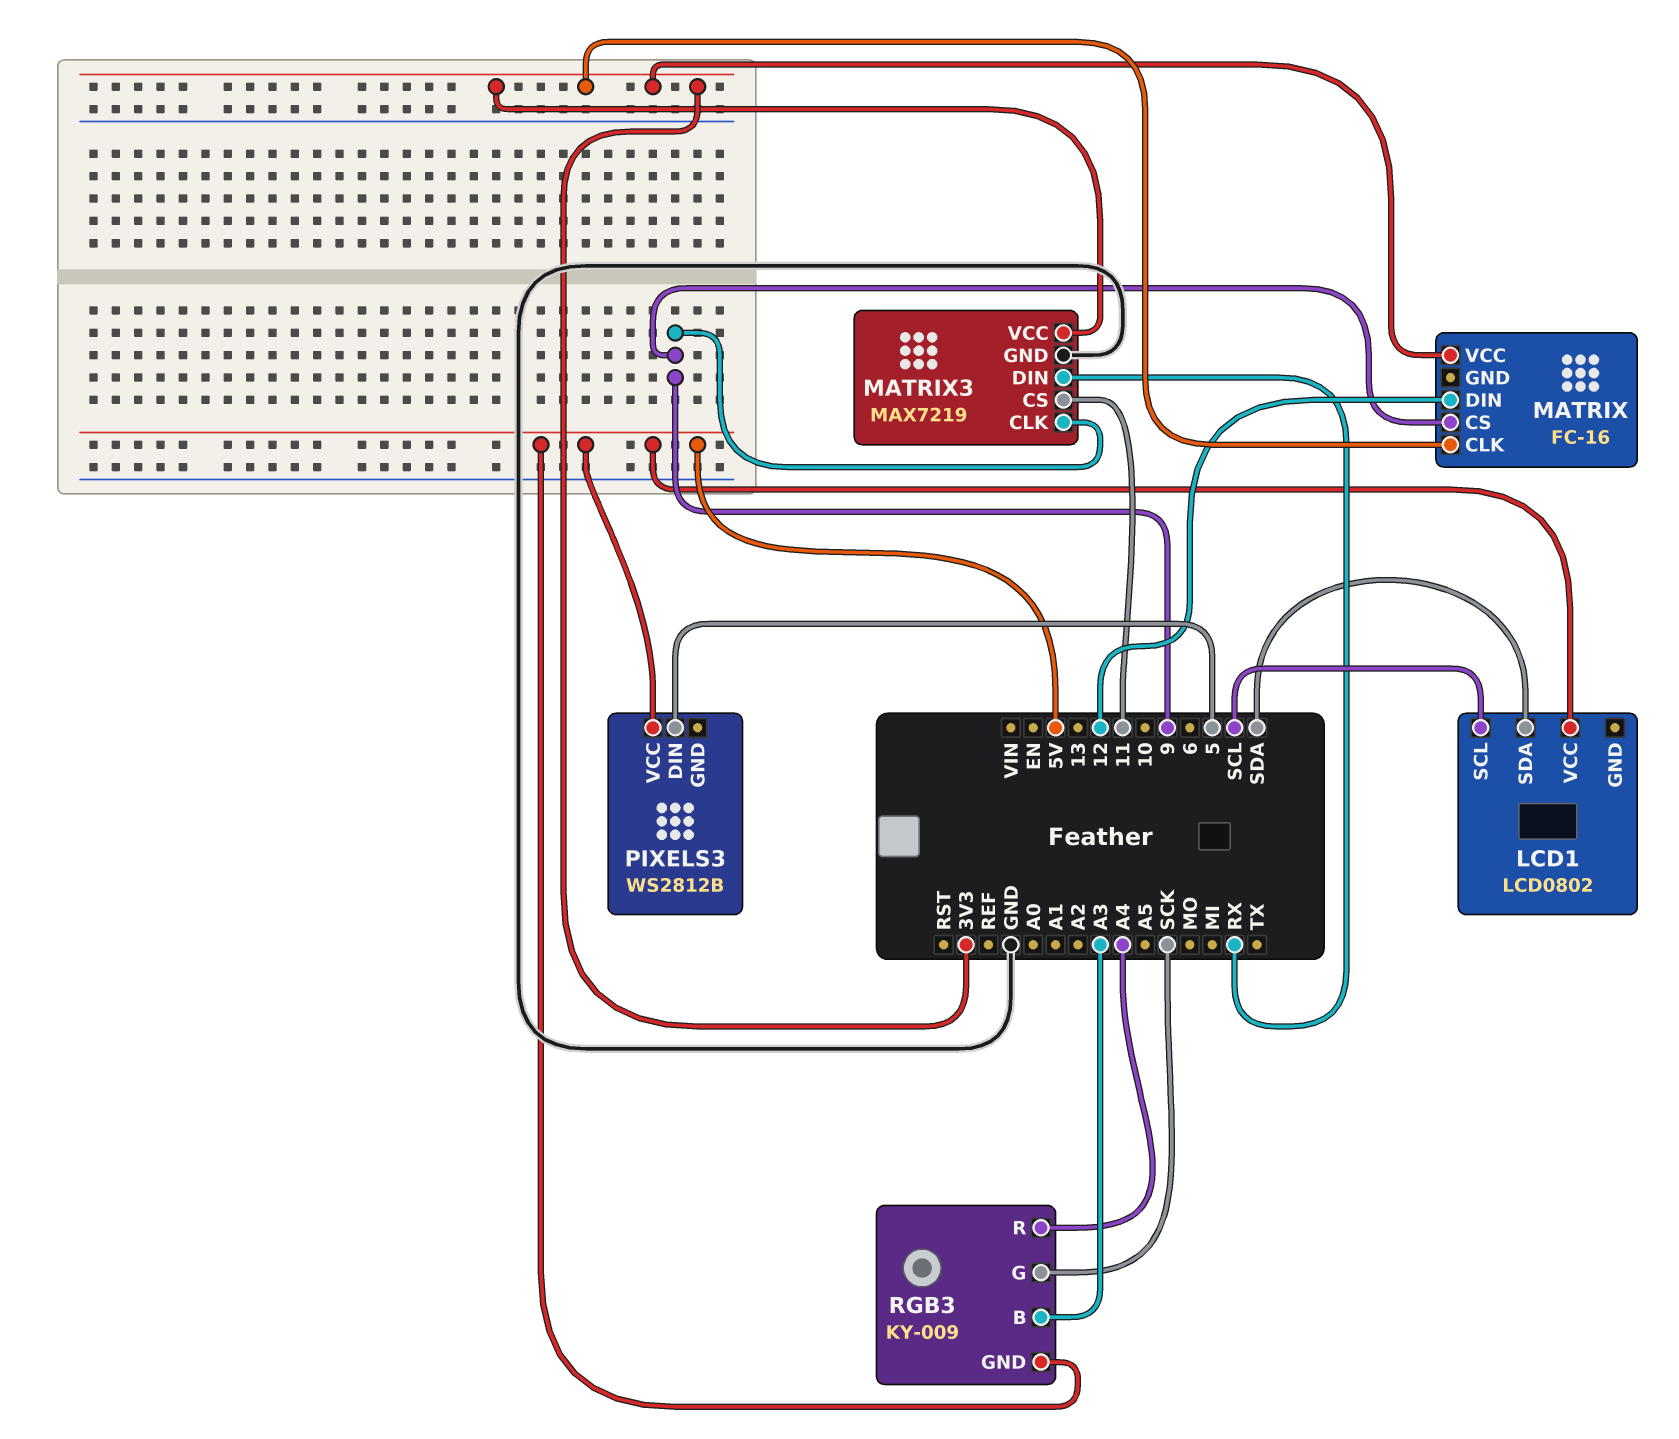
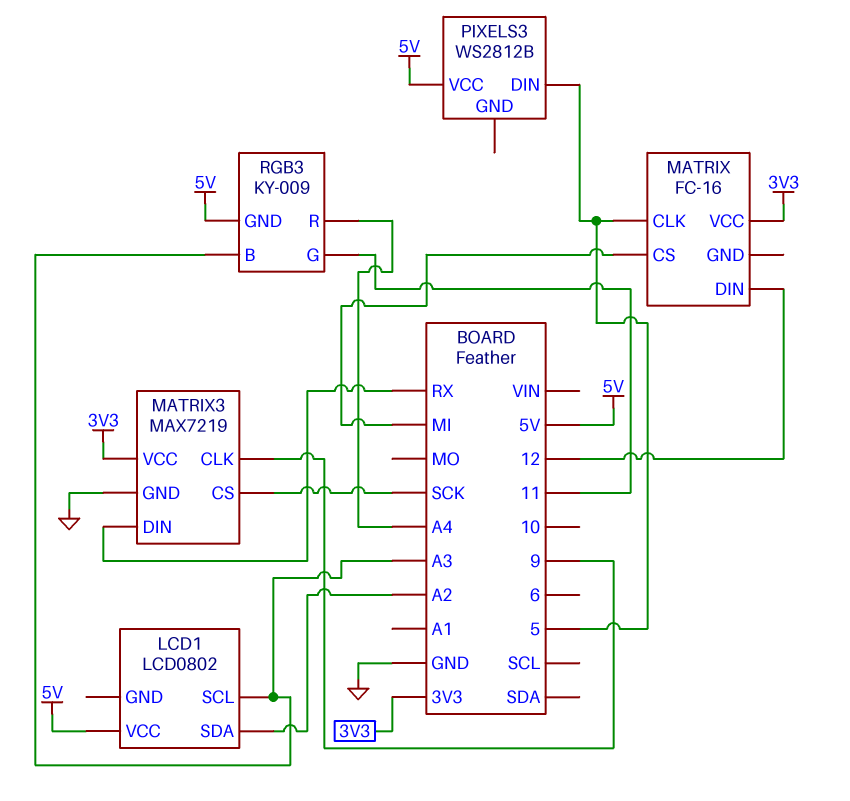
LCD1 pin SCL: SCL -> A3
LCD1 pin SDA: SDA -> A2
MATRIX pin CLK: 3V3 -> 5
MATRIX pin CS: 9 -> MI
MATRIX3 pin CS: 11 -> SCK
RGB3 pin G: SCK -> 11

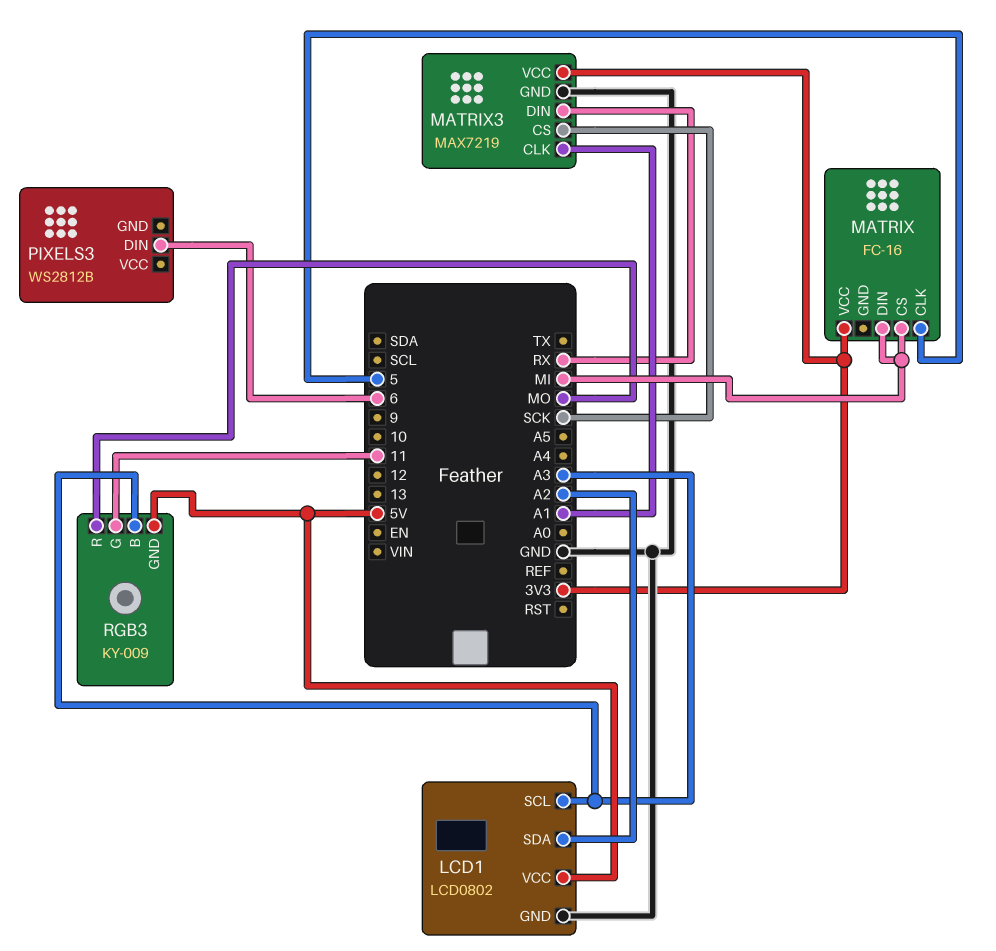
LCD1 pin GND: none -> GND
MATRIX pin DIN: 12 -> MI
MATRIX3 pin CLK: 9 -> A1
PIXELS3 pin DIN: 5 -> 6
PIXELS3 pin VCC: 5V -> none
RGB3 pin R: A4 -> MO

